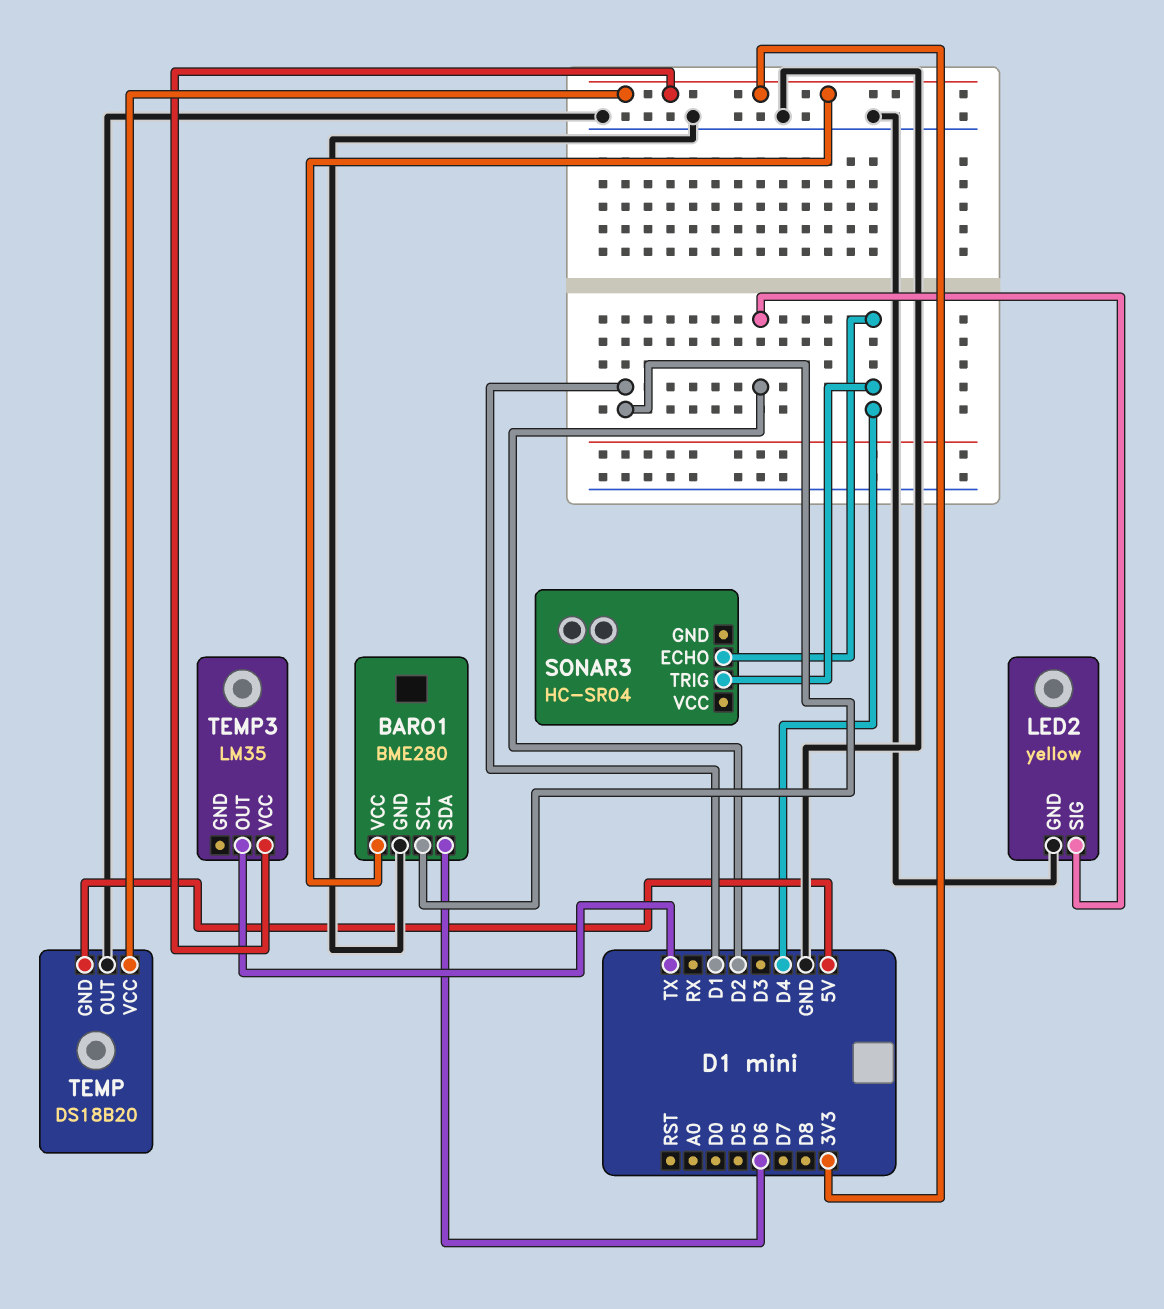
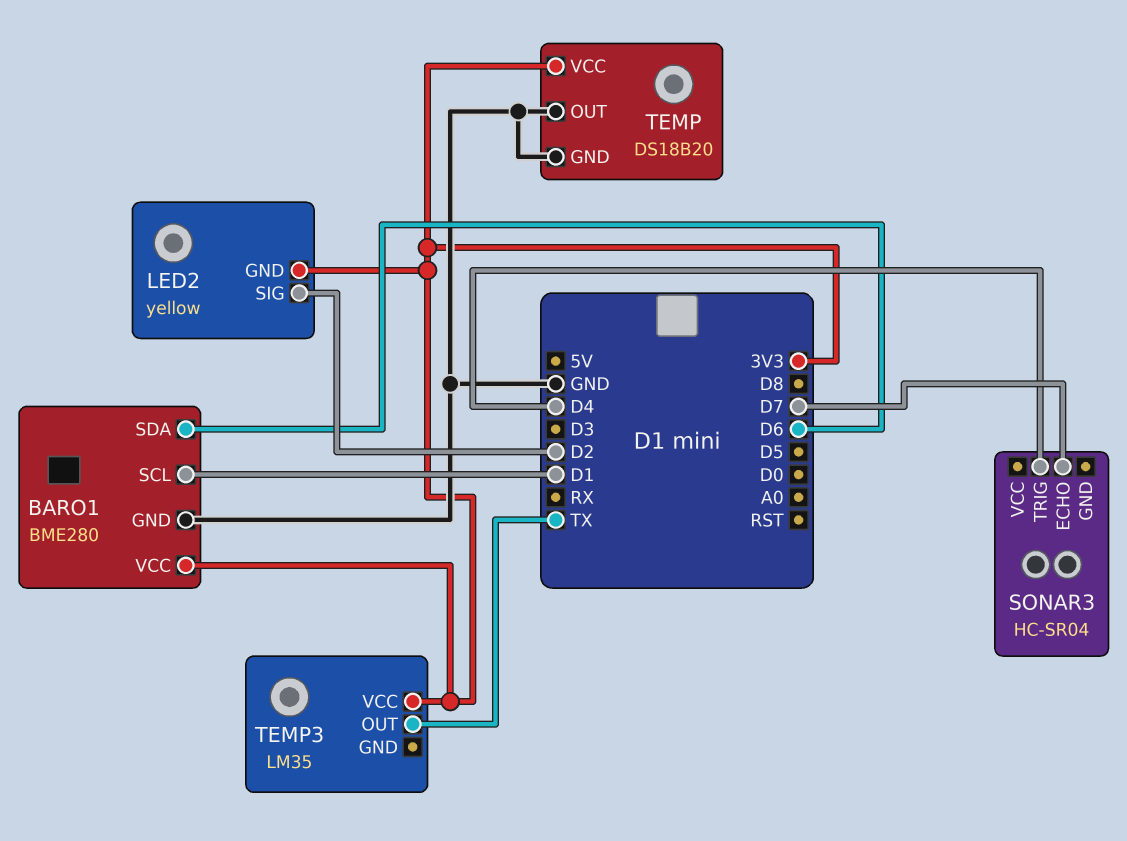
LED2 pin GND: GND -> 3V3
SONAR3 pin ECHO: D4 -> D7
TEMP pin GND: 5V -> GND

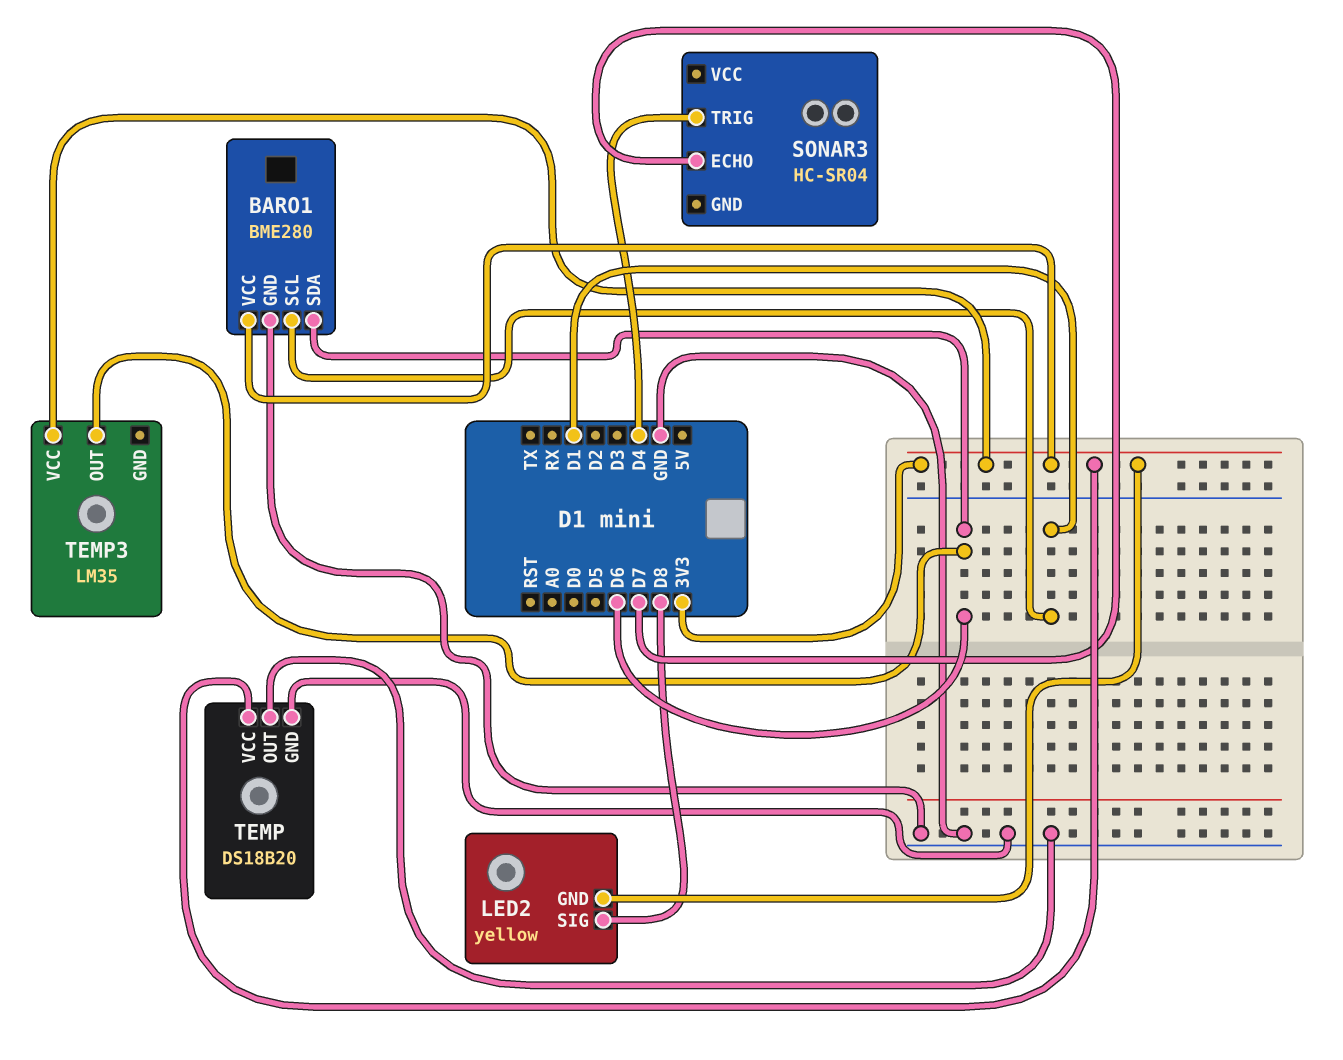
LED2 pin SIG: D2 -> D8
TEMP3 pin OUT: TX -> D6

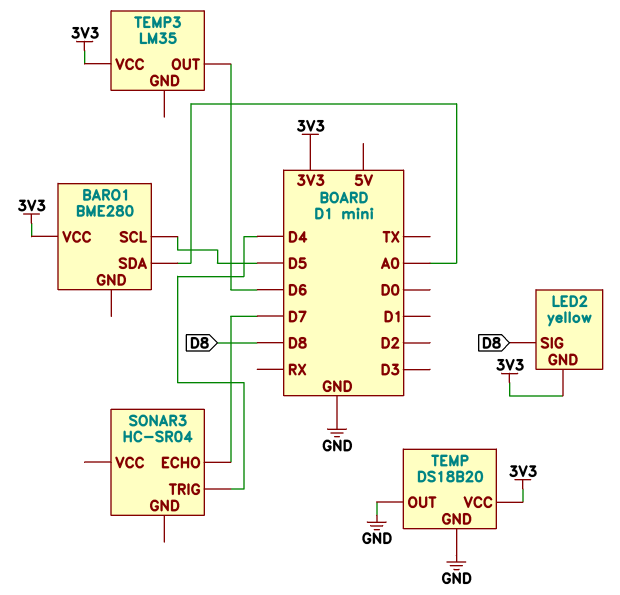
BARO1 pin GND: GND -> none
BARO1 pin SCL: D1 -> D5
BARO1 pin SDA: D6 -> A0

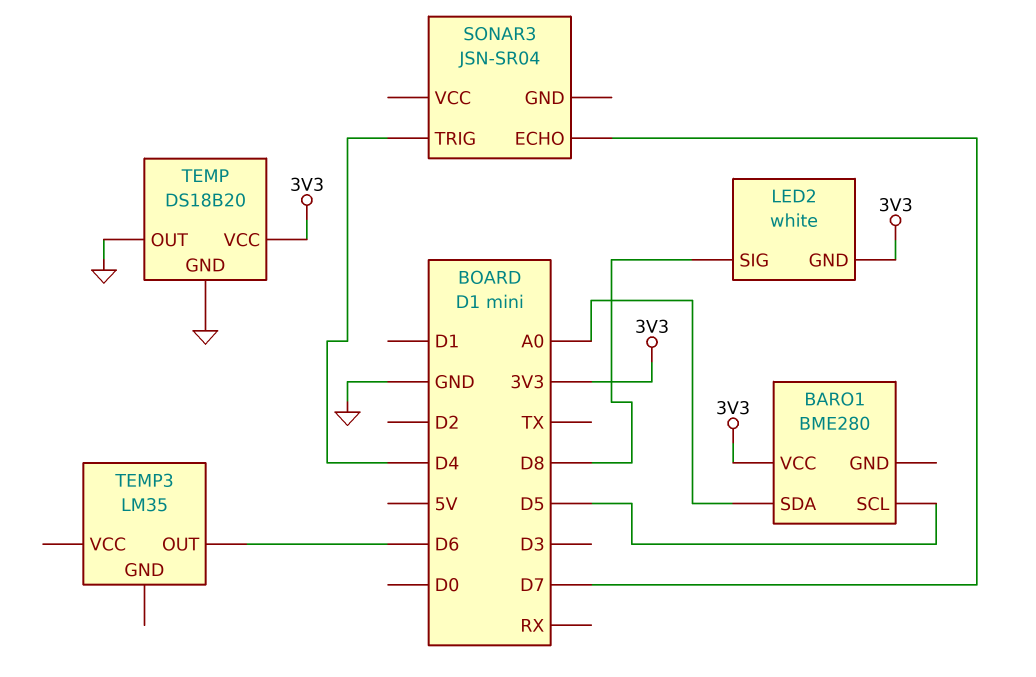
LED2: yellow -> white
SONAR3: HC-SR04 -> JSN-SR04
TEMP3 pin VCC: 3V3 -> none

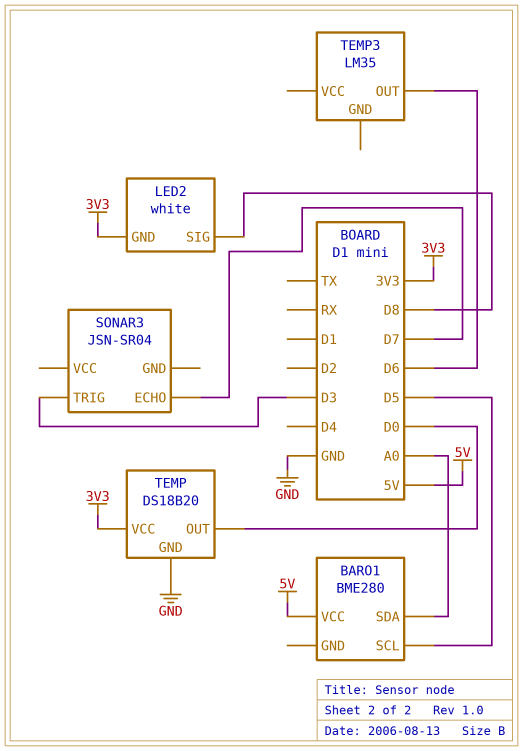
BARO1 pin VCC: 3V3 -> 5V
SONAR3 pin TRIG: D4 -> D3
TEMP pin OUT: GND -> D0

